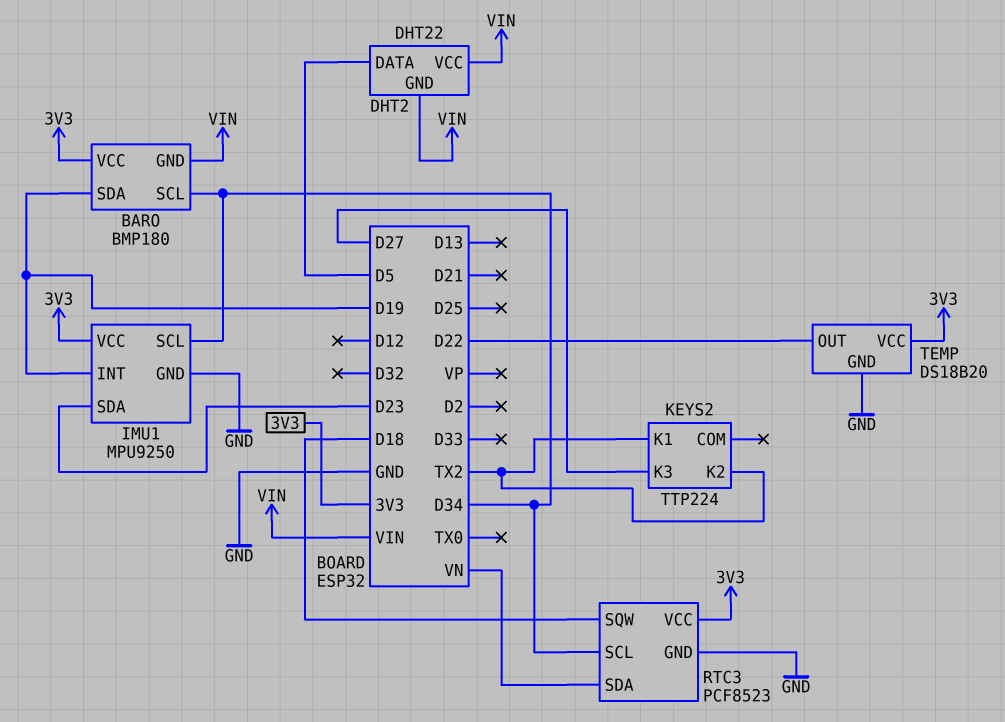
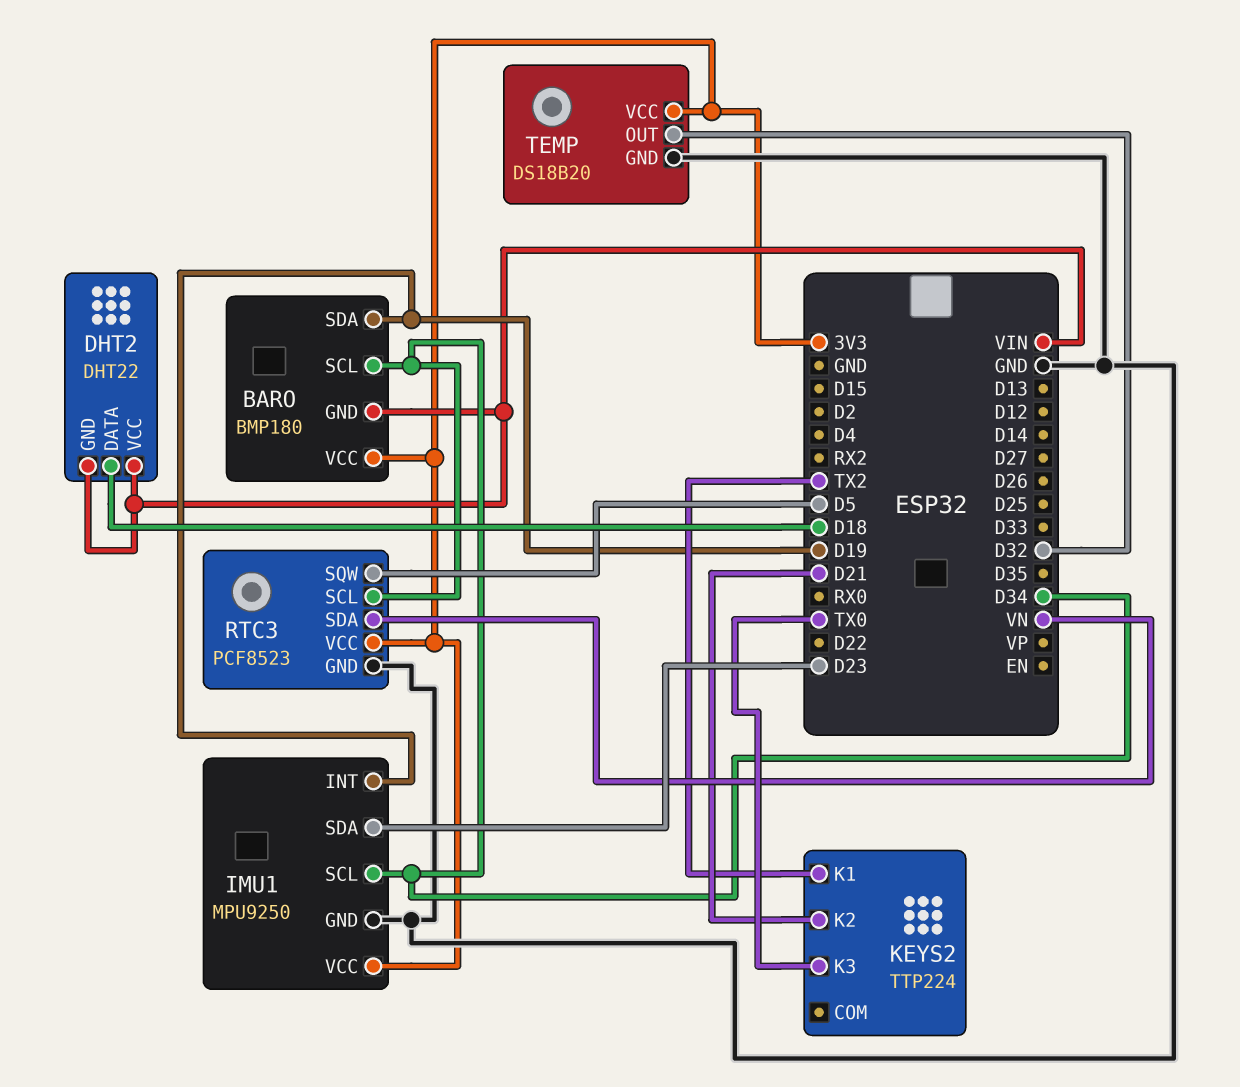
DHT2 pin DATA: D5 -> D18
KEYS2 pin K2: TX2 -> D21
KEYS2 pin K3: D27 -> TX0
RTC3 pin SQW: D18 -> D5
TEMP pin OUT: D22 -> D32

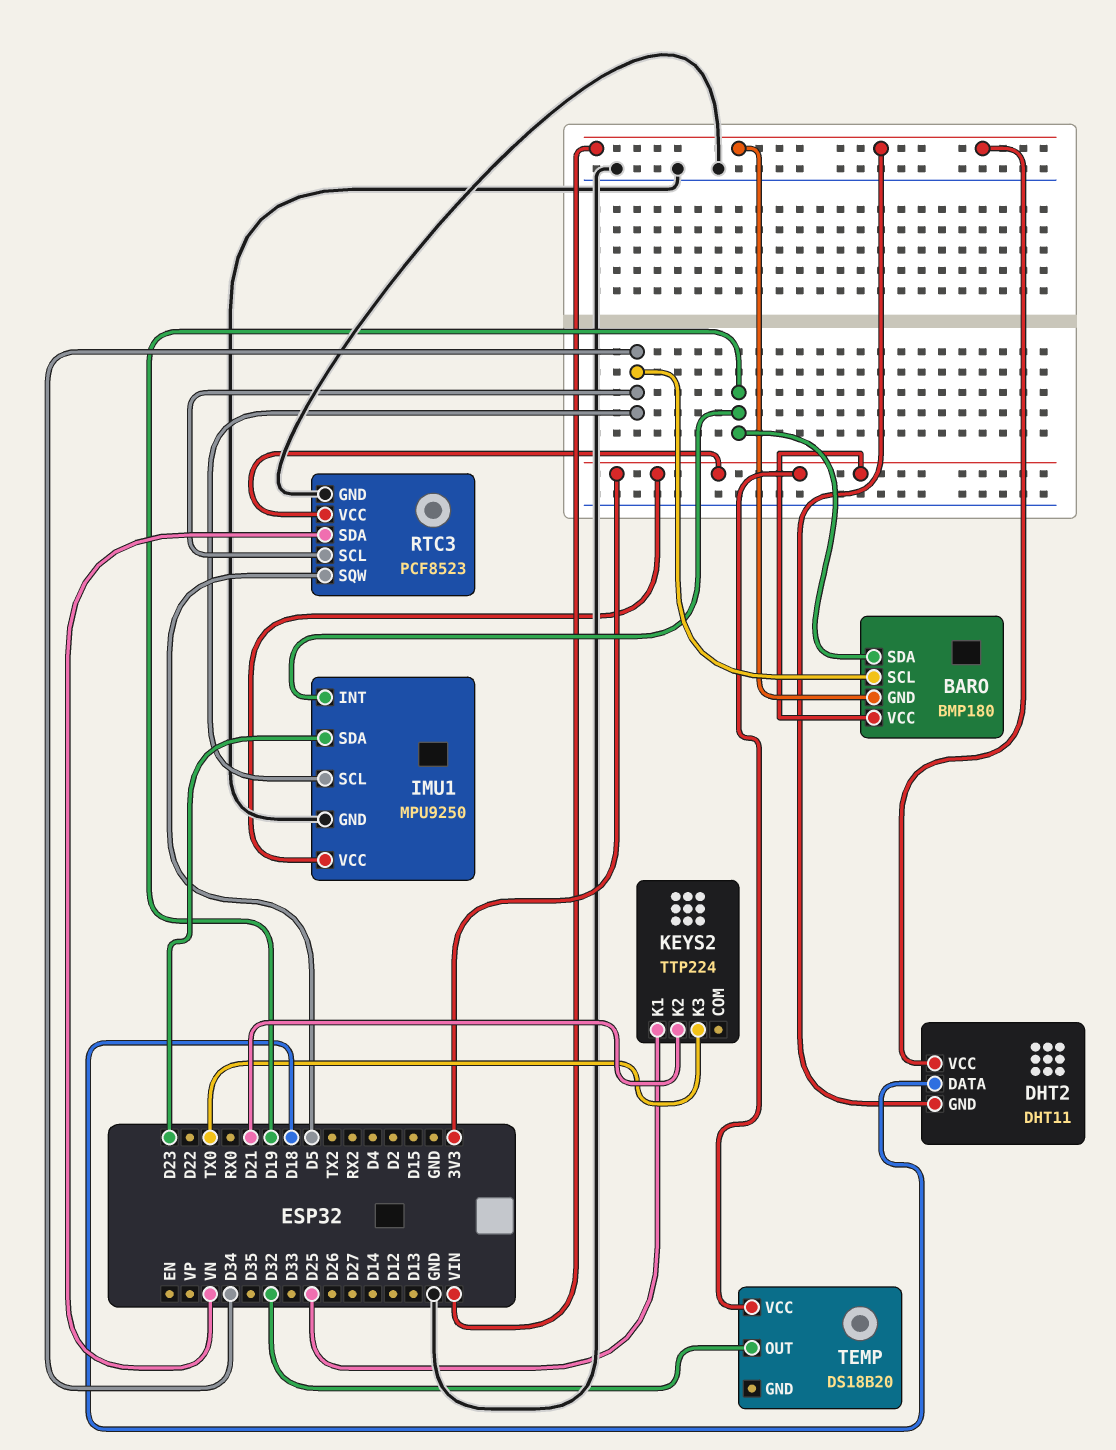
DHT2: DHT22 -> DHT11
KEYS2 pin K1: TX2 -> D25
TEMP pin GND: GND -> none

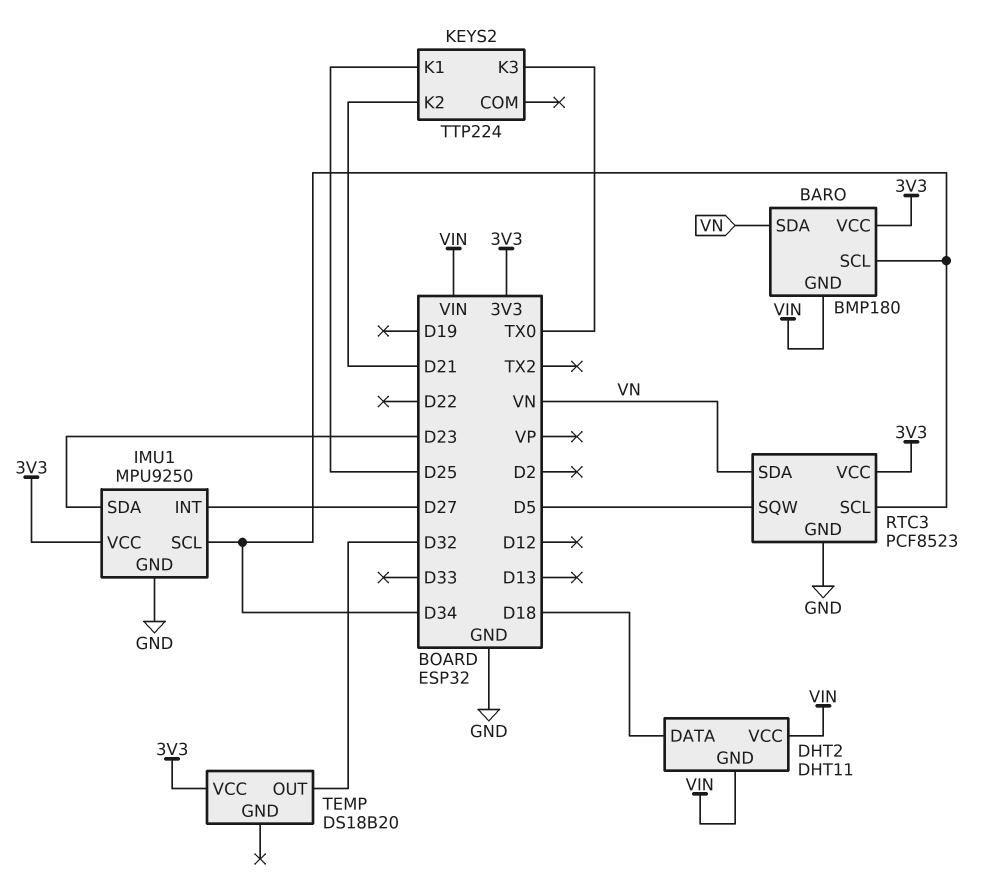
BARO pin SDA: D19 -> VN
IMU1 pin INT: D19 -> D27

